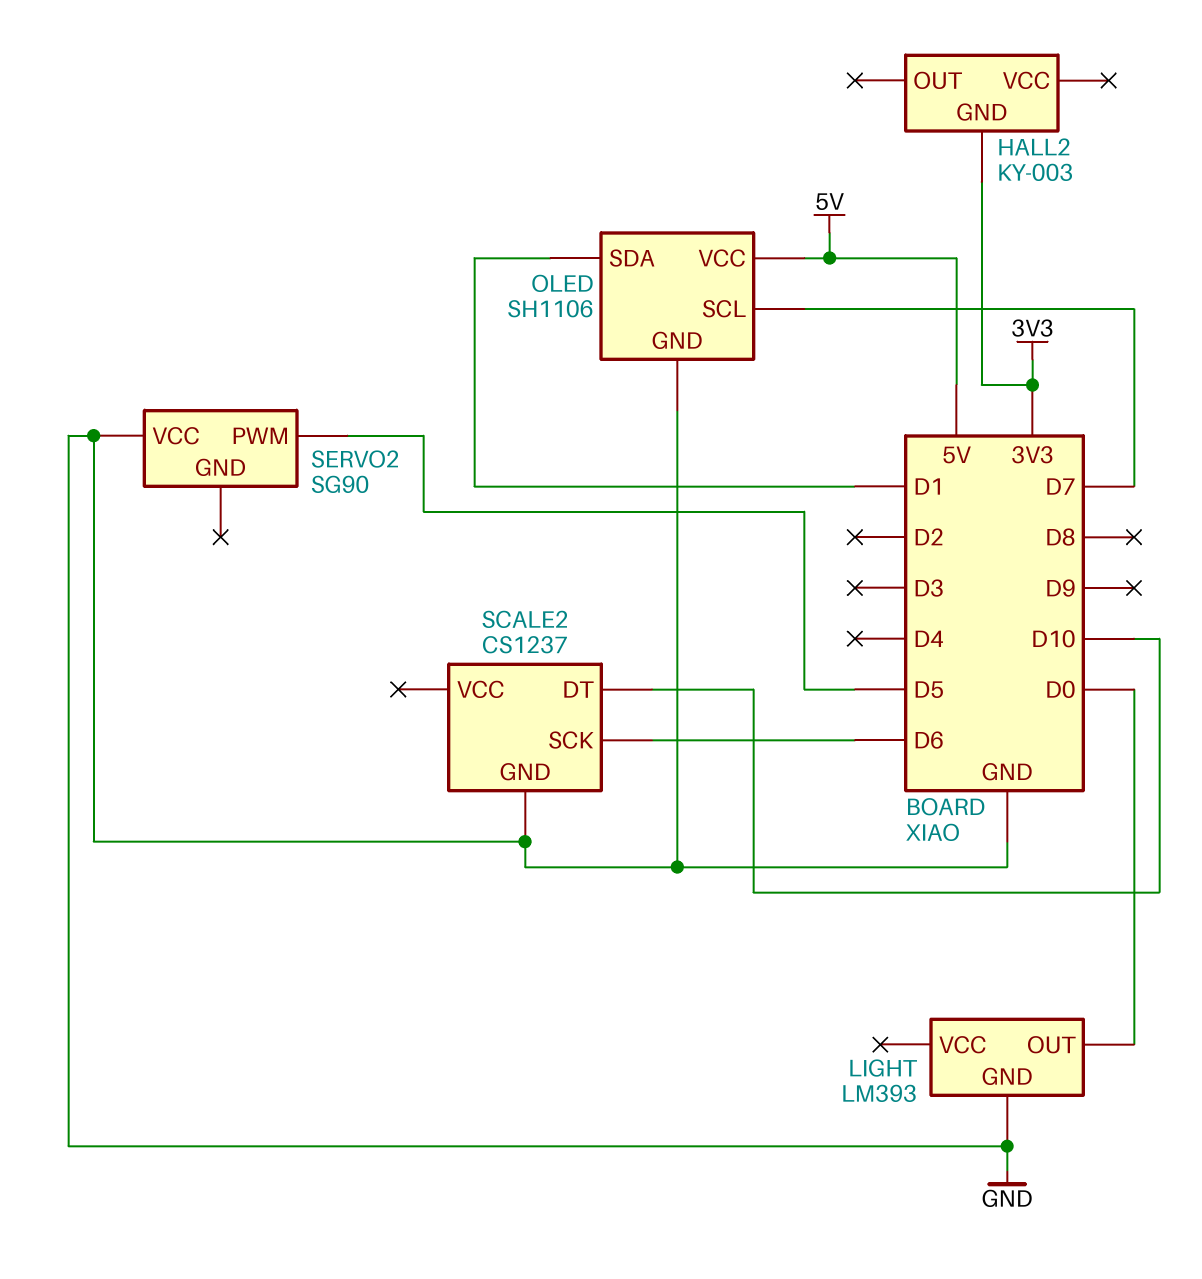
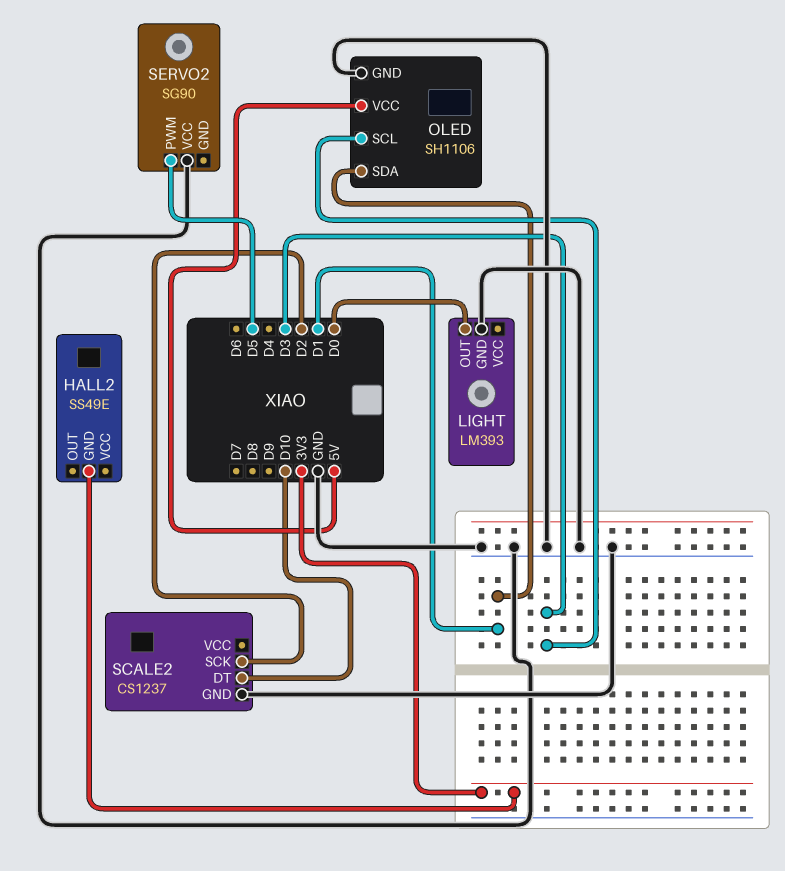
HALL2: KY-003 -> SS49E
OLED pin SCL: D7 -> D3
SCALE2 pin SCK: D6 -> D2

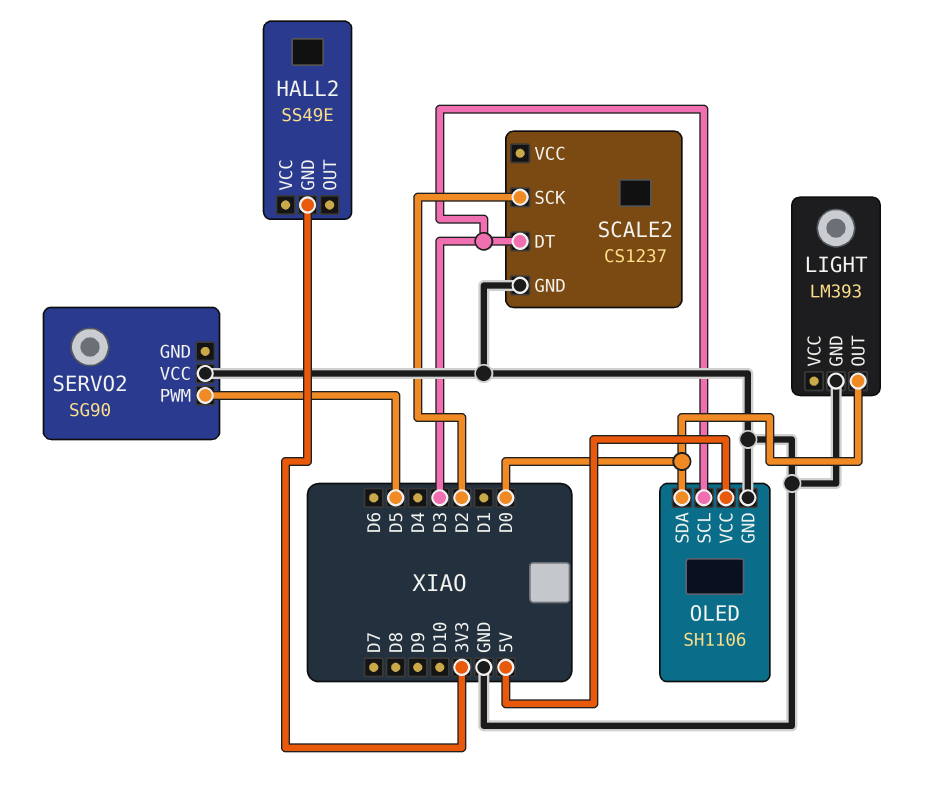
OLED pin SDA: D1 -> D0
SCALE2 pin DT: D10 -> D3

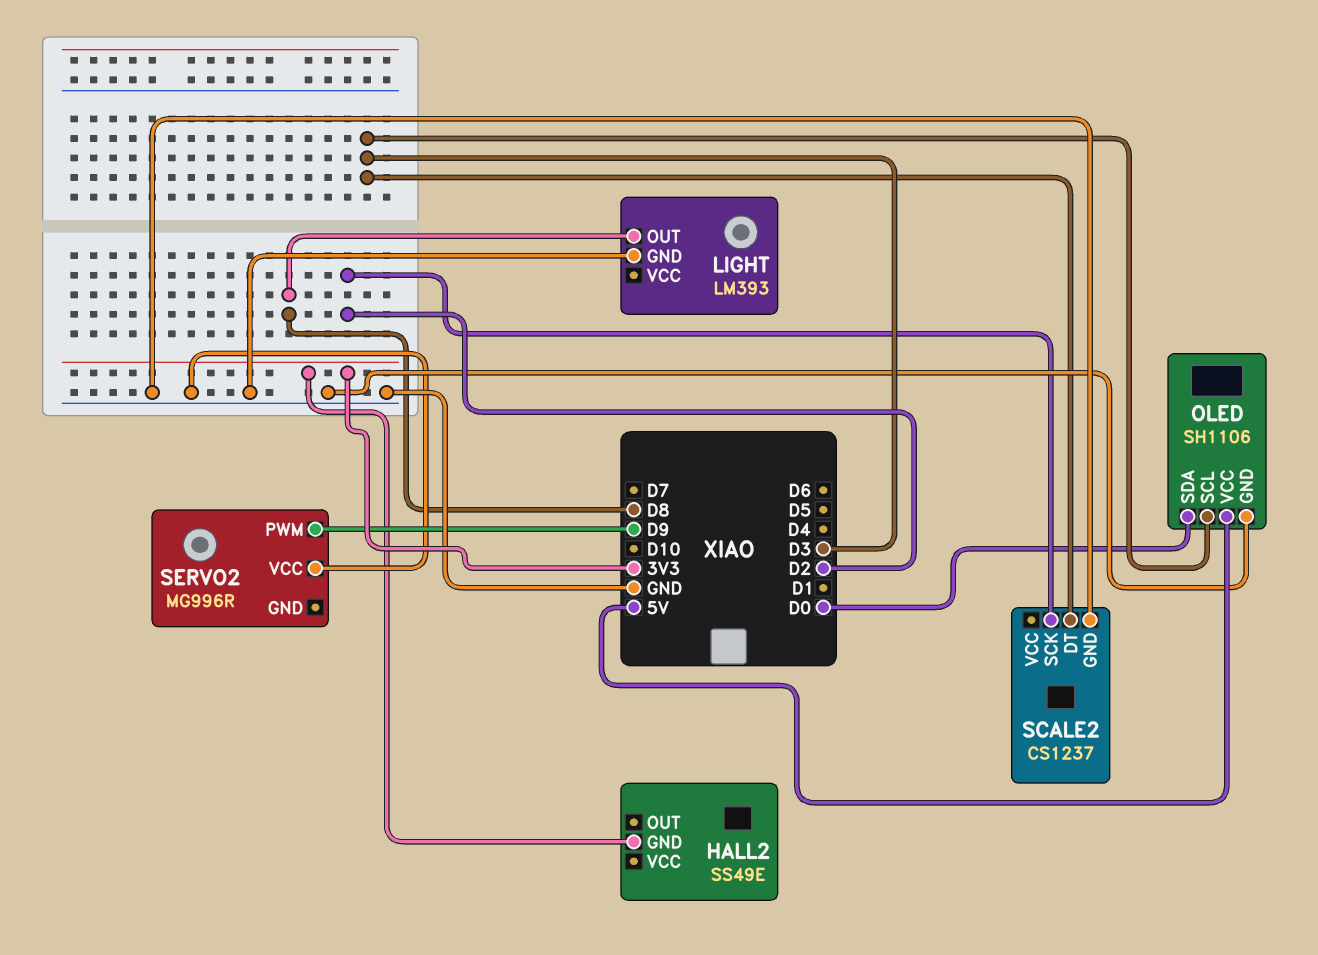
LIGHT pin OUT: D0 -> D8
SERVO2: SG90 -> MG996R
SERVO2 pin PWM: D5 -> D9

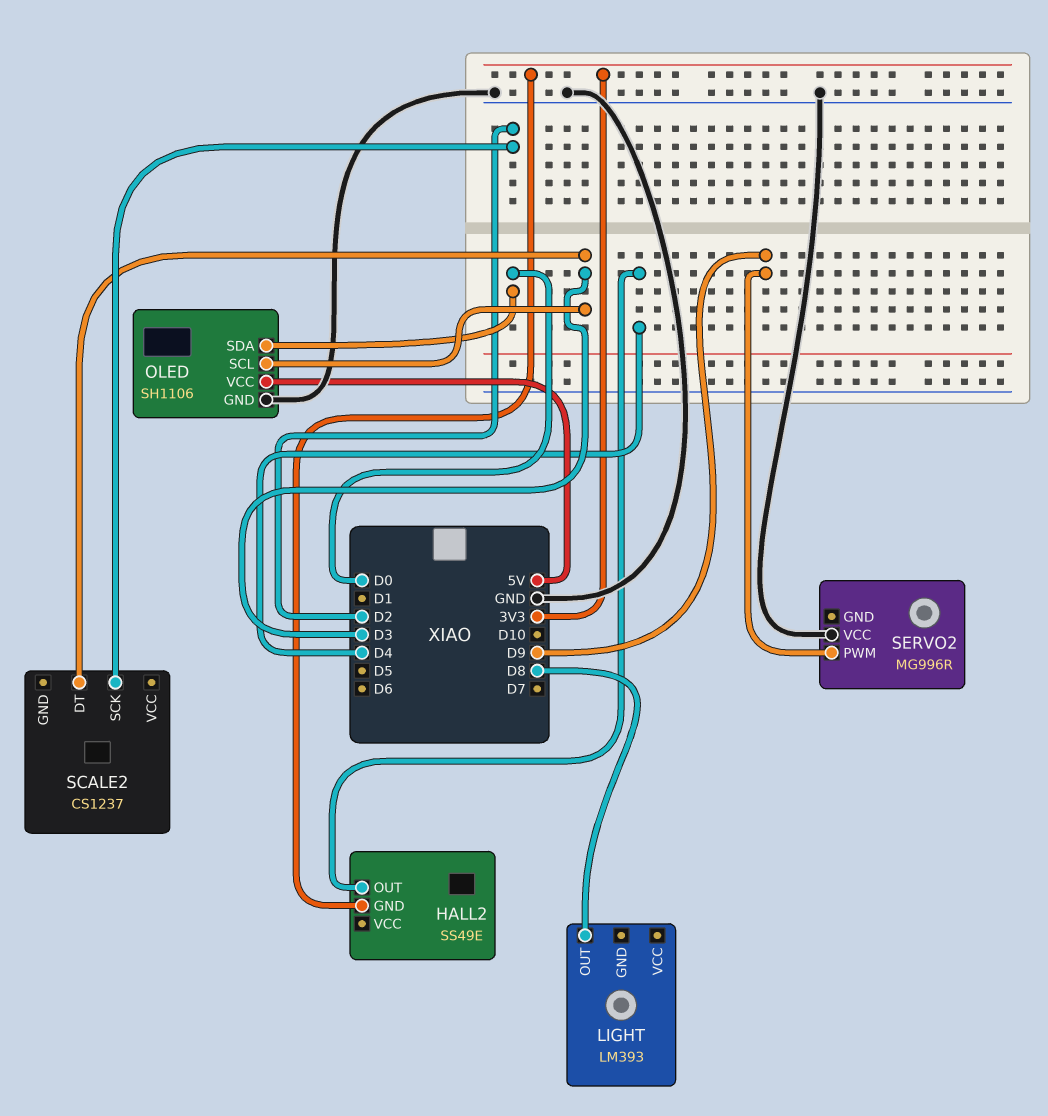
HALL2 pin OUT: none -> D4
LIGHT pin GND: GND -> none
SCALE2 pin GND: GND -> none

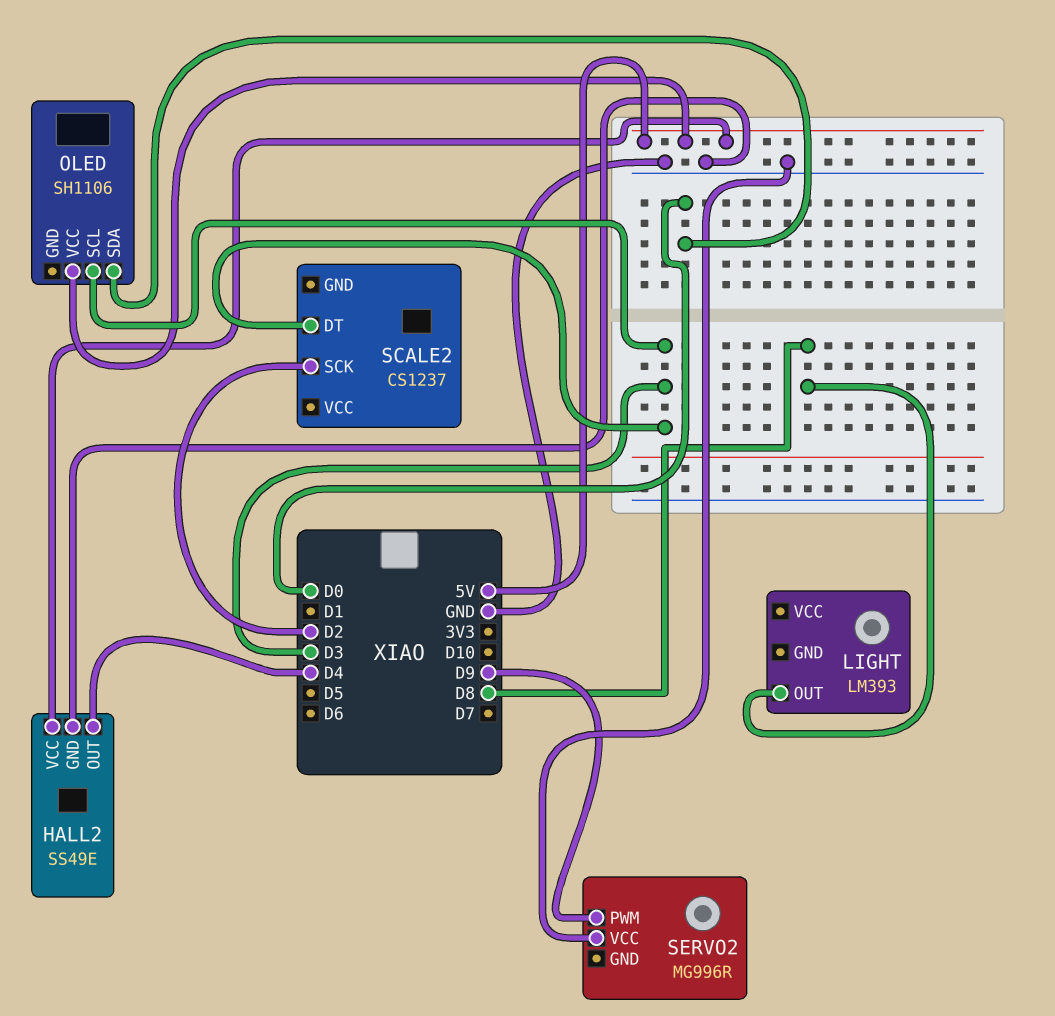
HALL2 pin GND: 3V3 -> GND
HALL2 pin VCC: none -> 5V
OLED pin GND: GND -> none

